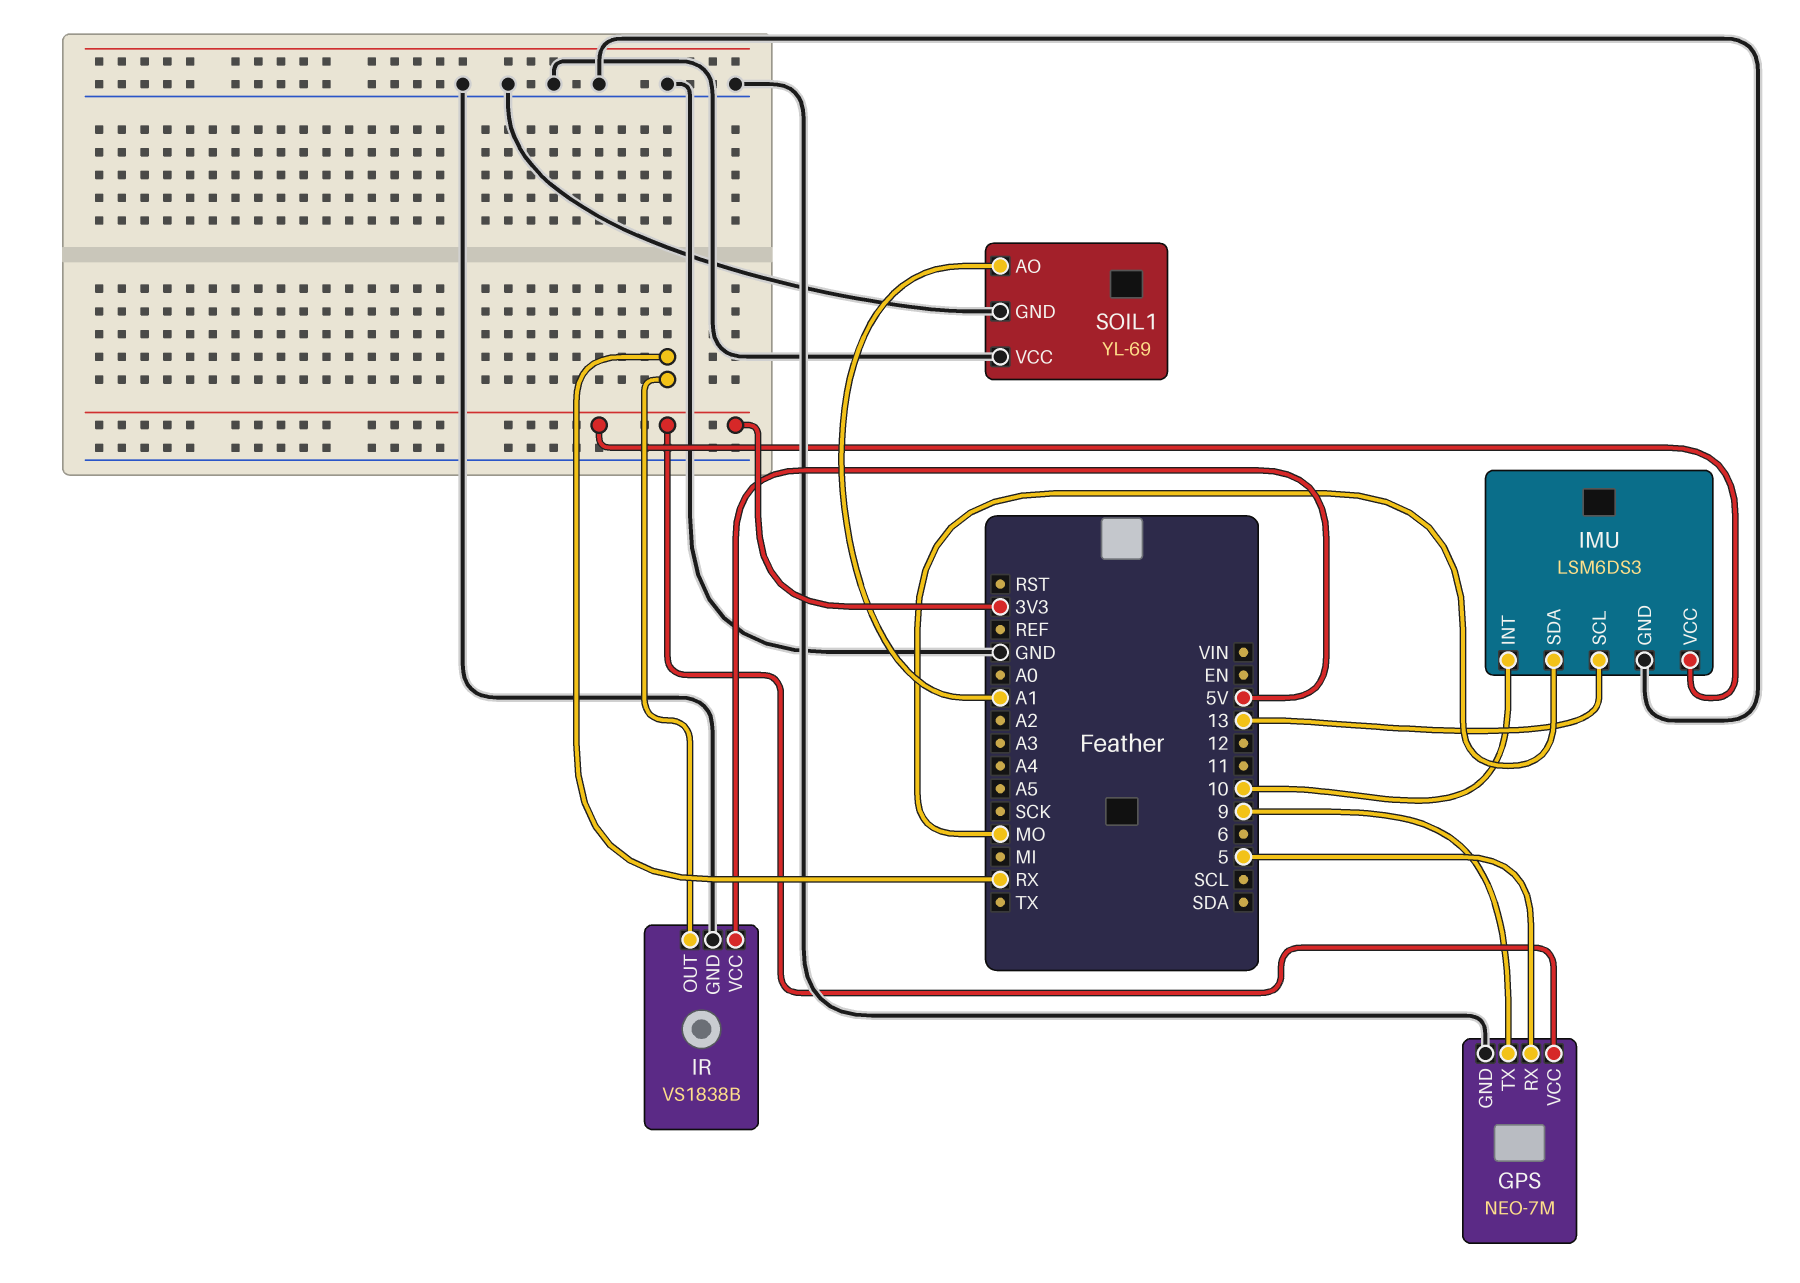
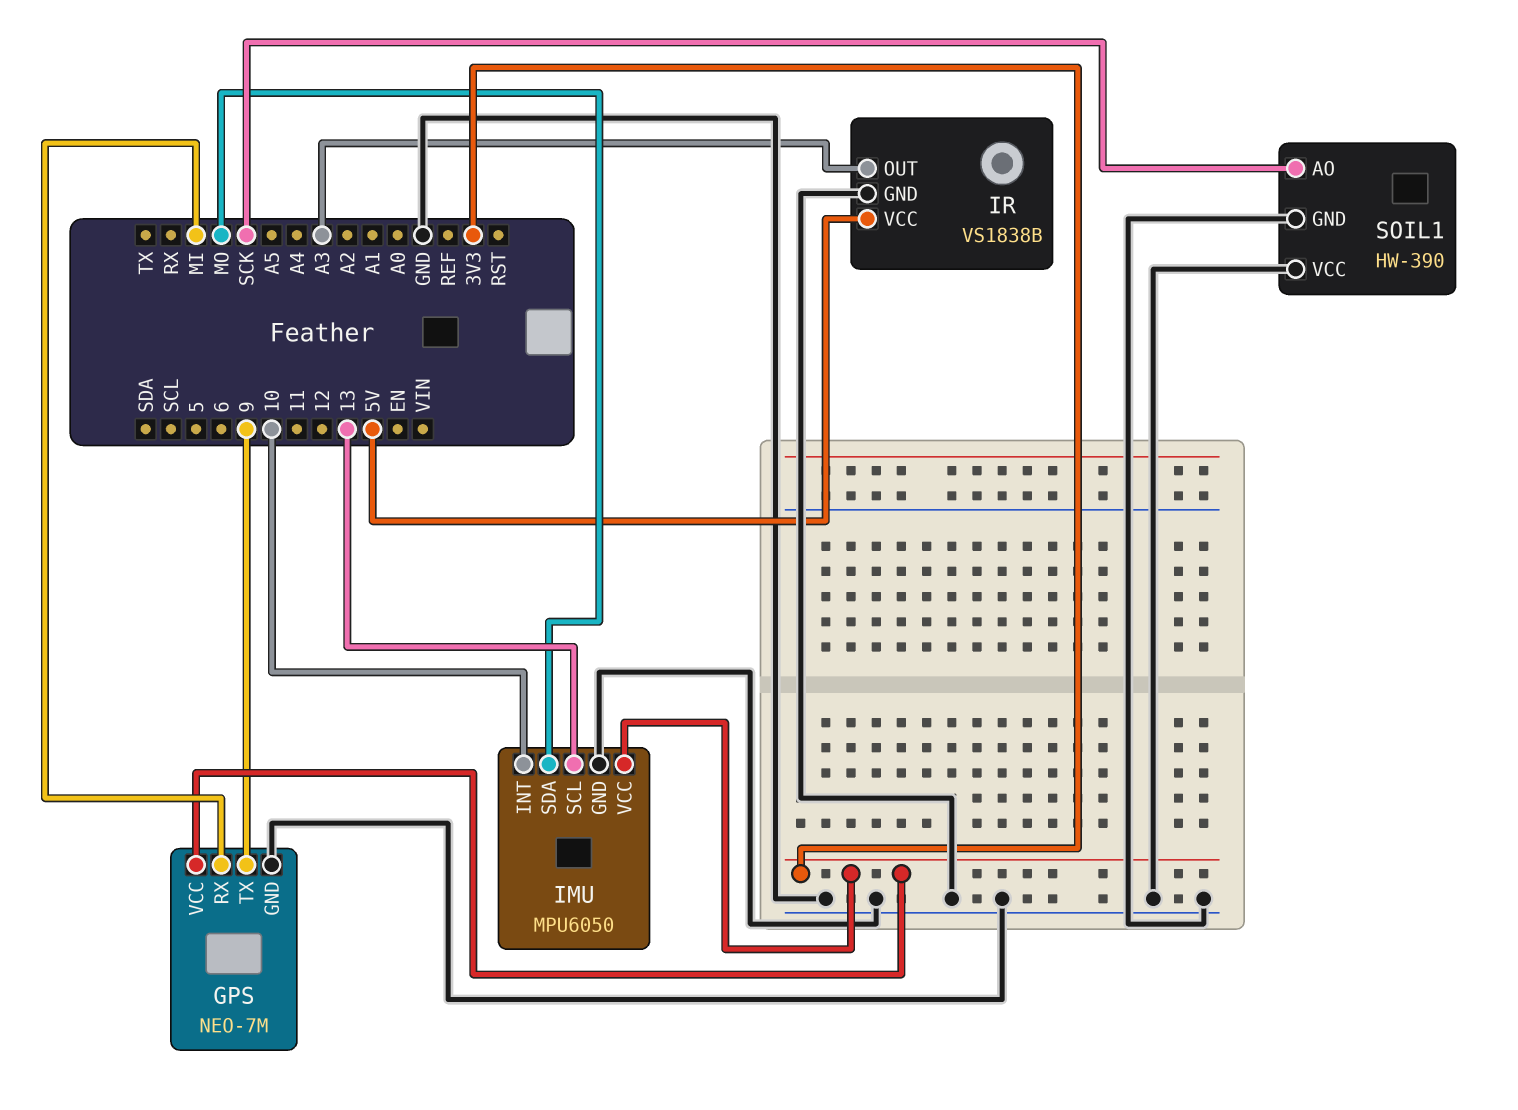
GPS pin RX: 5 -> MI
IMU: LSM6DS3 -> MPU6050
IR pin OUT: RX -> A3
SOIL1: YL-69 -> HW-390
SOIL1 pin AO: A1 -> SCK

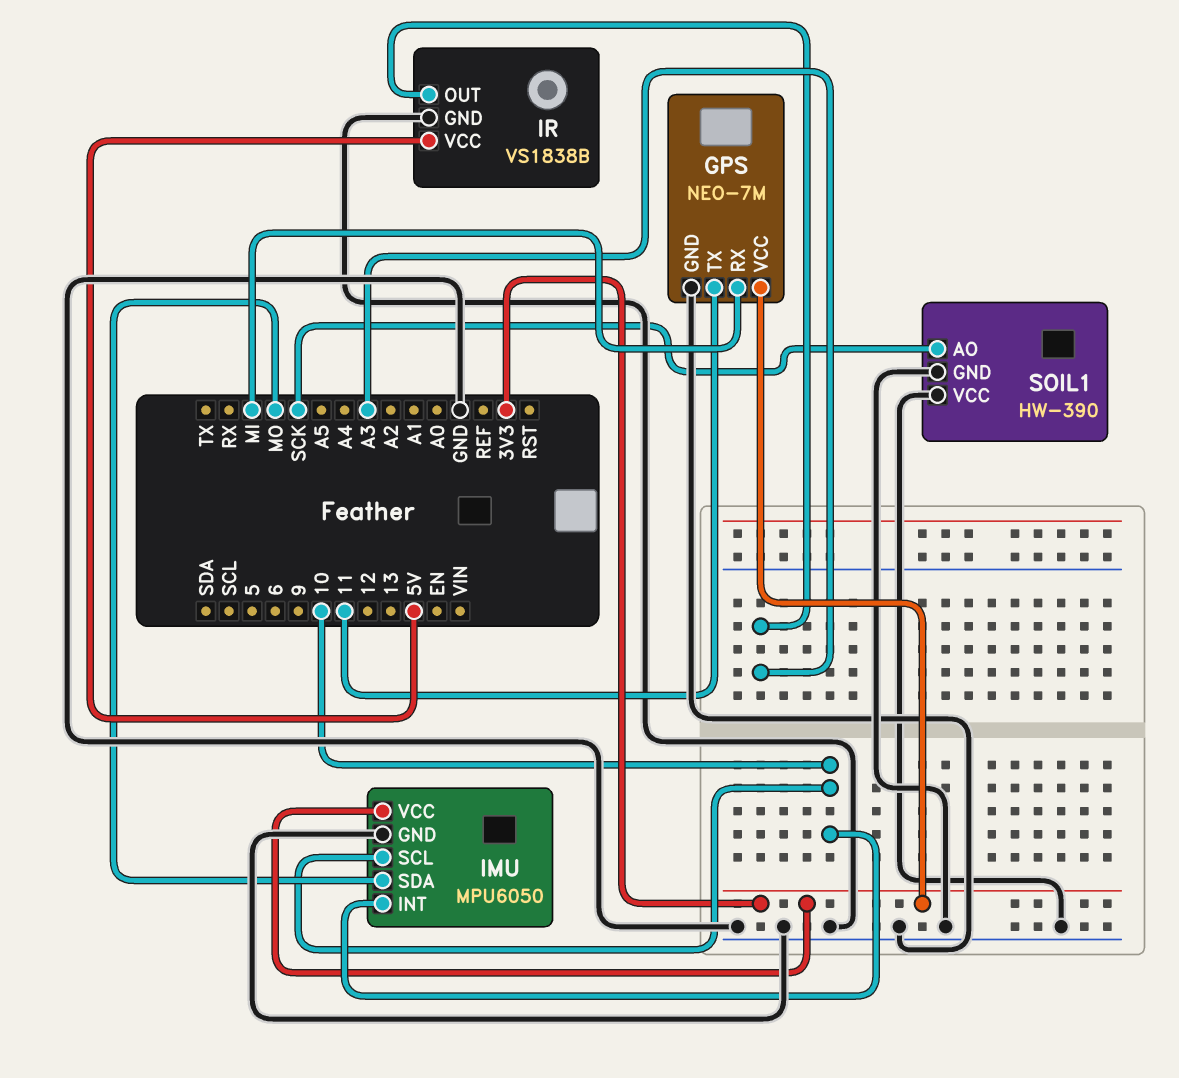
GPS pin TX: 9 -> 11
IMU pin SCL: 13 -> 10

